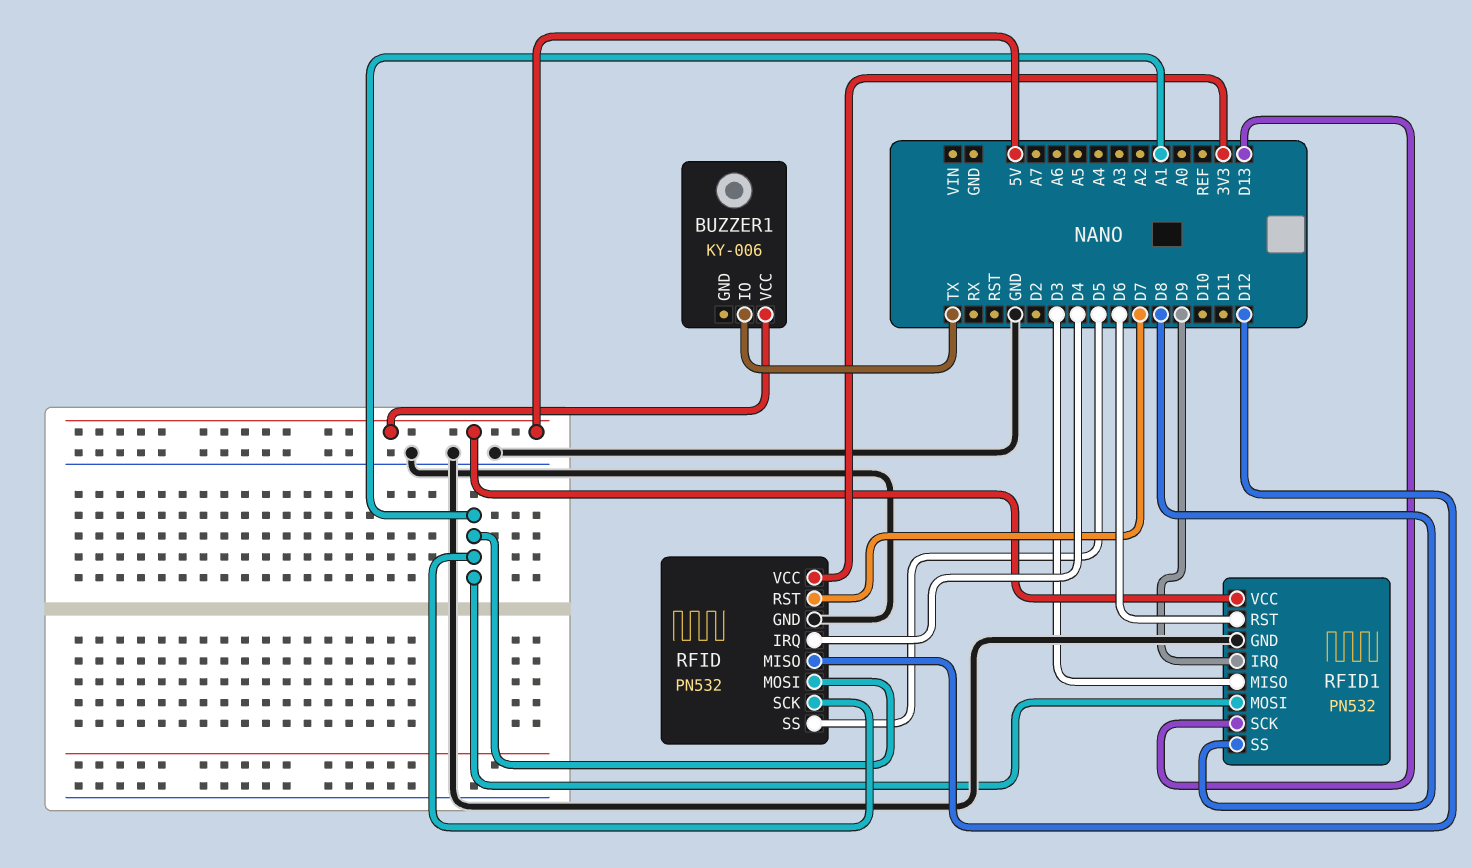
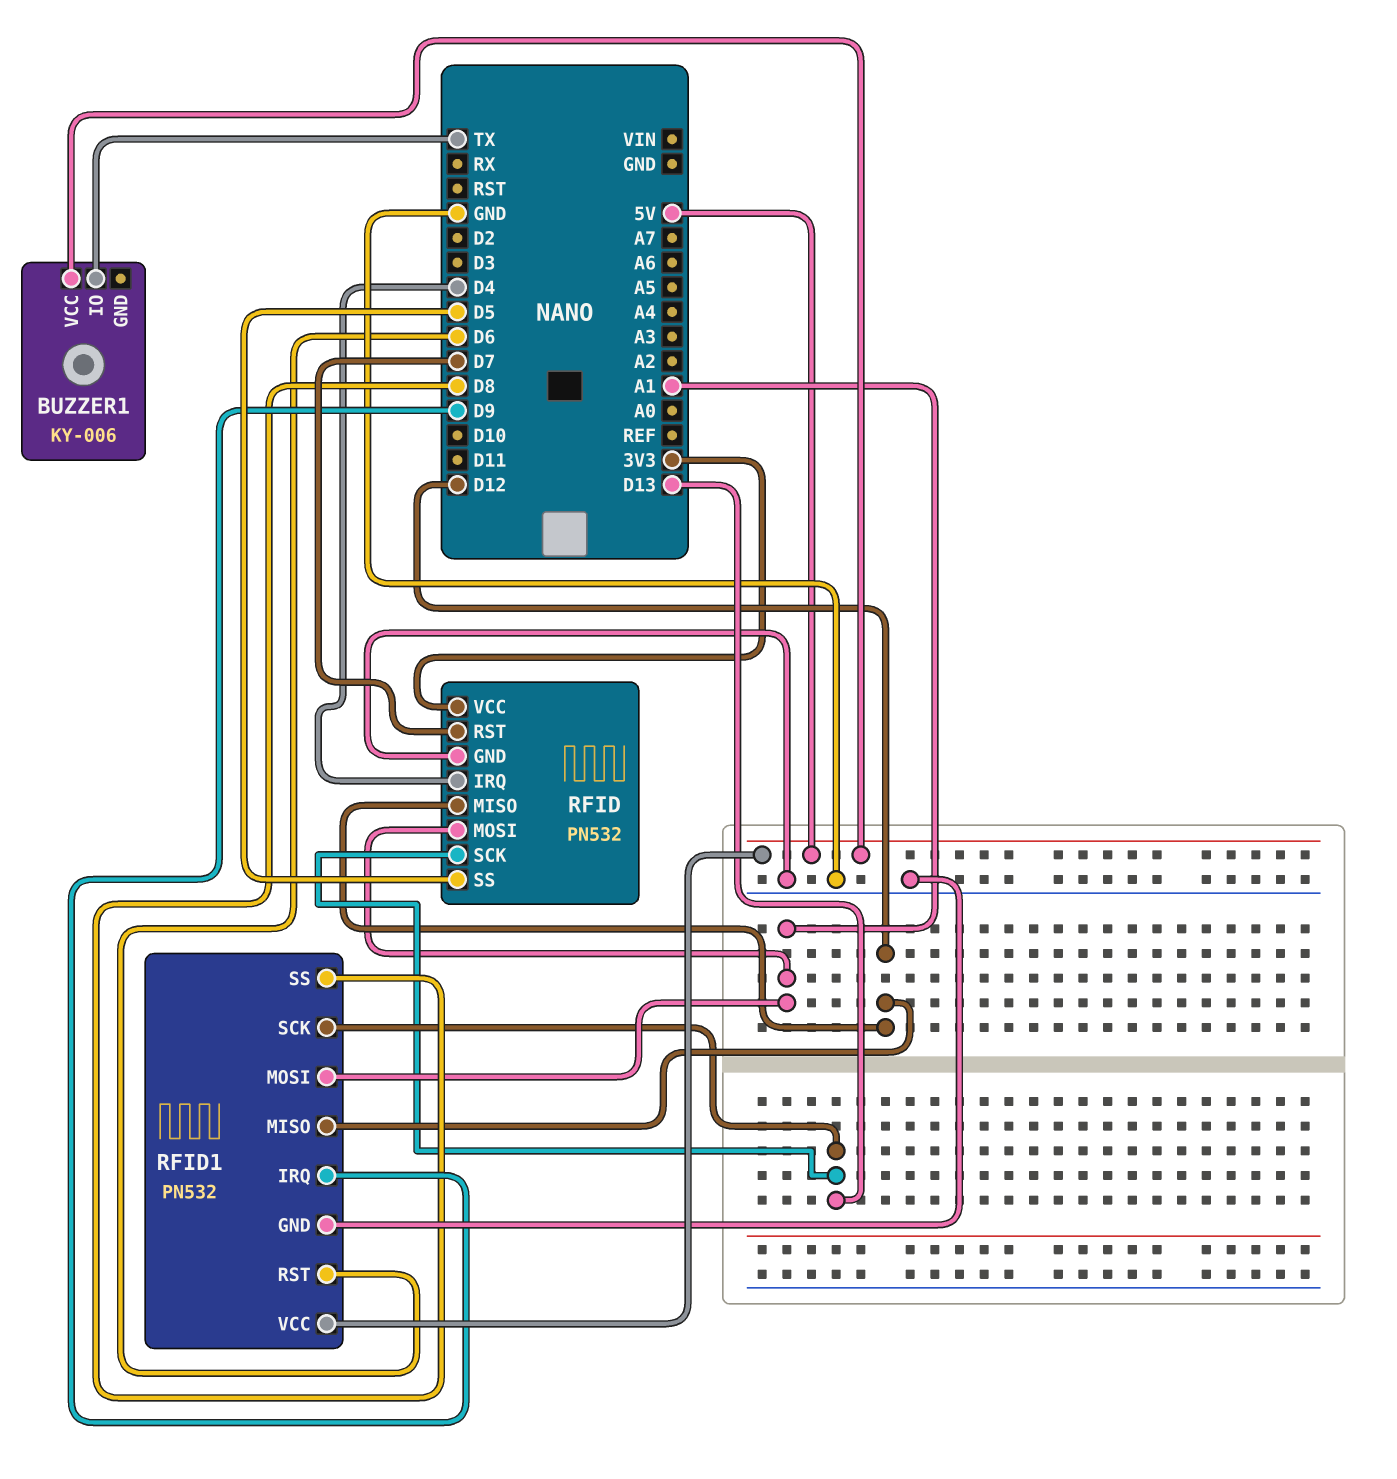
RFID pin SCK: A1 -> D13
RFID1 pin MISO: D3 -> D12

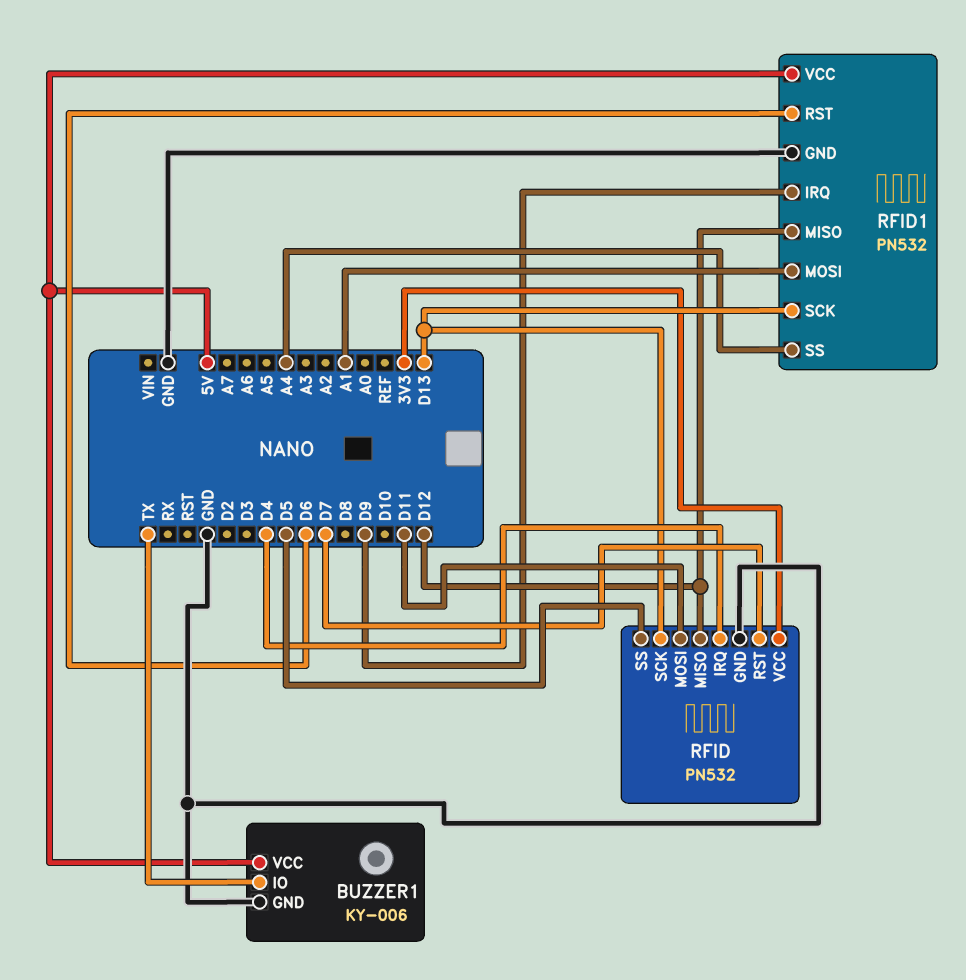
BUZZER1 pin GND: none -> GND
RFID pin MOSI: A1 -> D11
RFID1 pin SS: D8 -> A4

